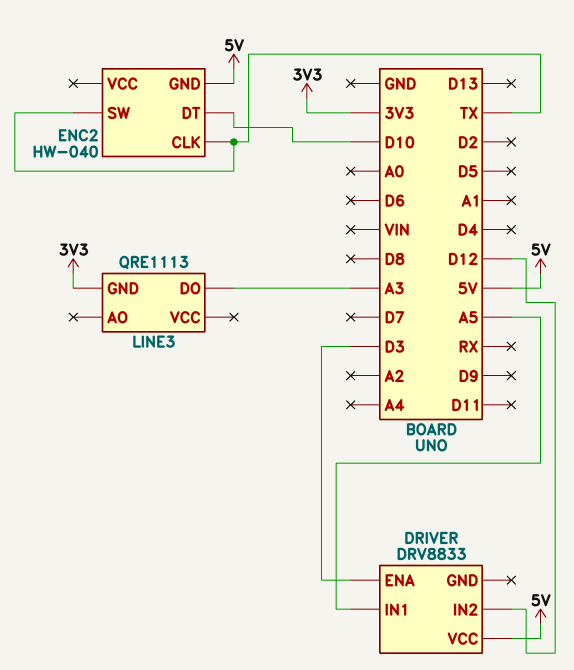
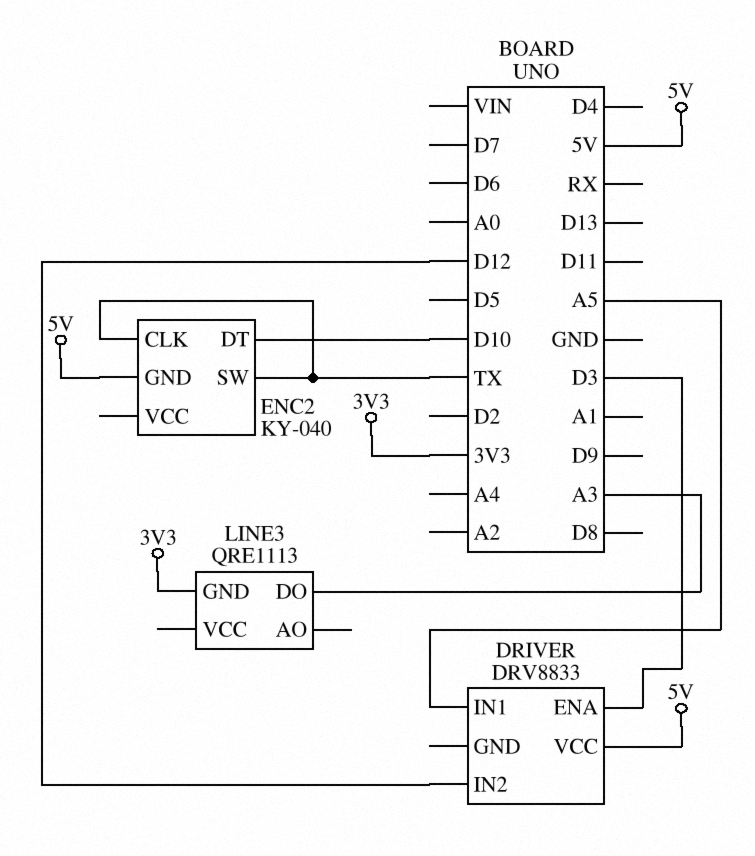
ENC2: HW-040 -> KY-040

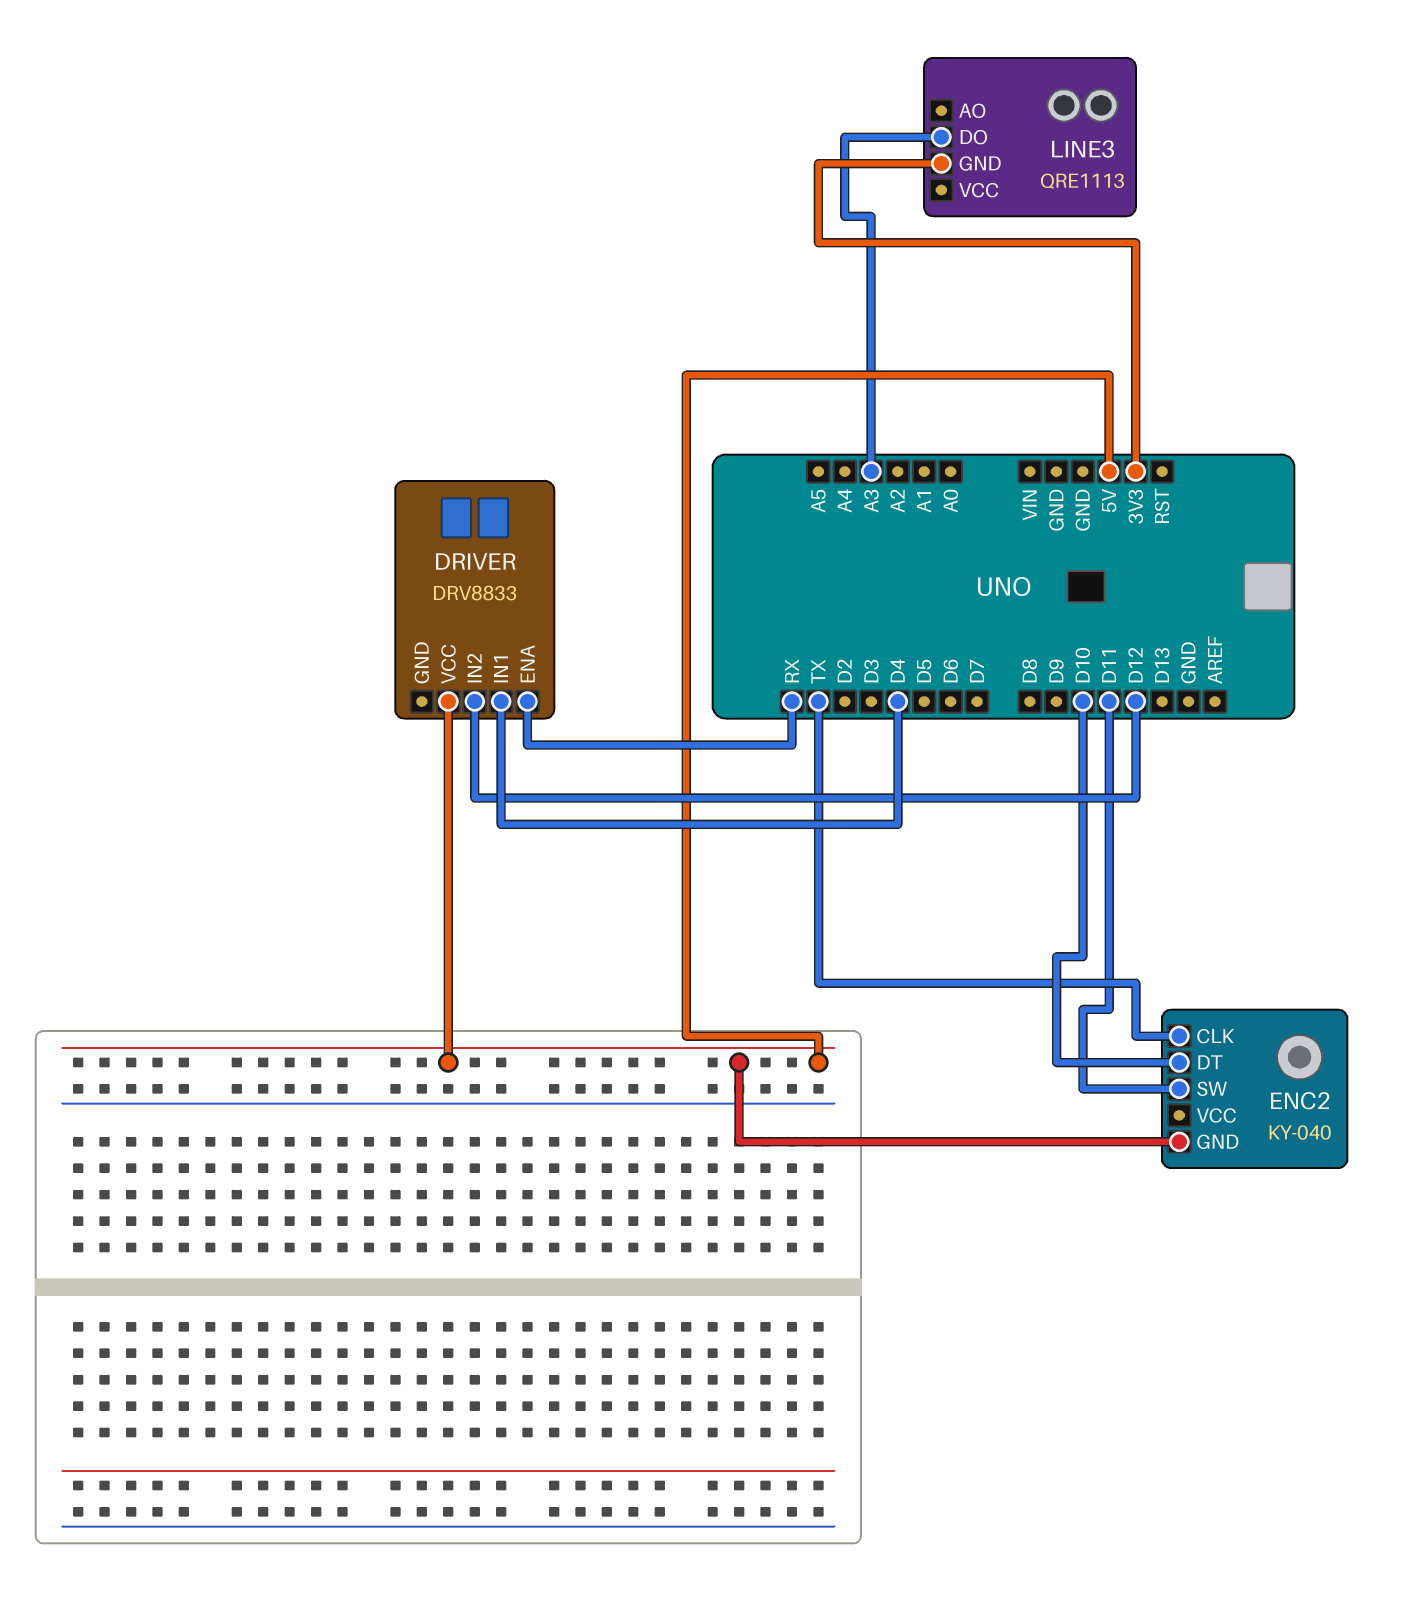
DRIVER pin ENA: D3 -> RX
DRIVER pin IN1: A5 -> D4
ENC2 pin SW: TX -> D11

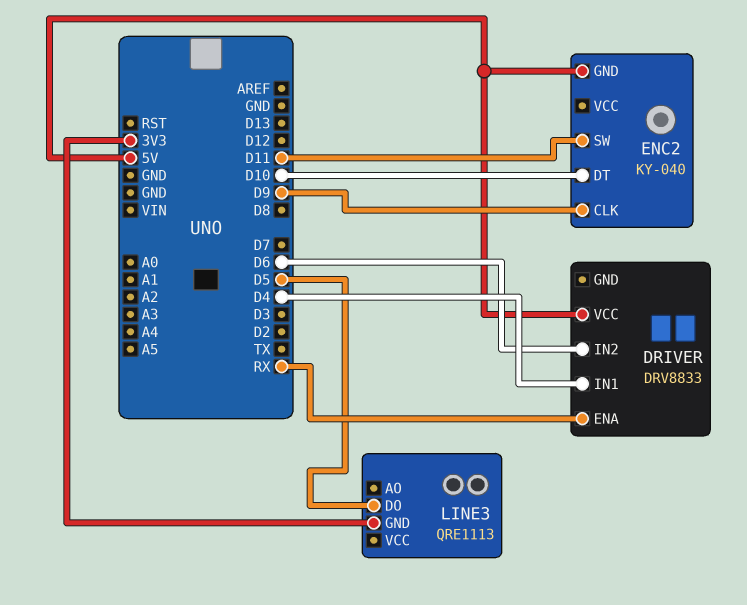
DRIVER pin IN2: D12 -> D6
ENC2 pin CLK: TX -> D9
LINE3 pin DO: A3 -> D5

